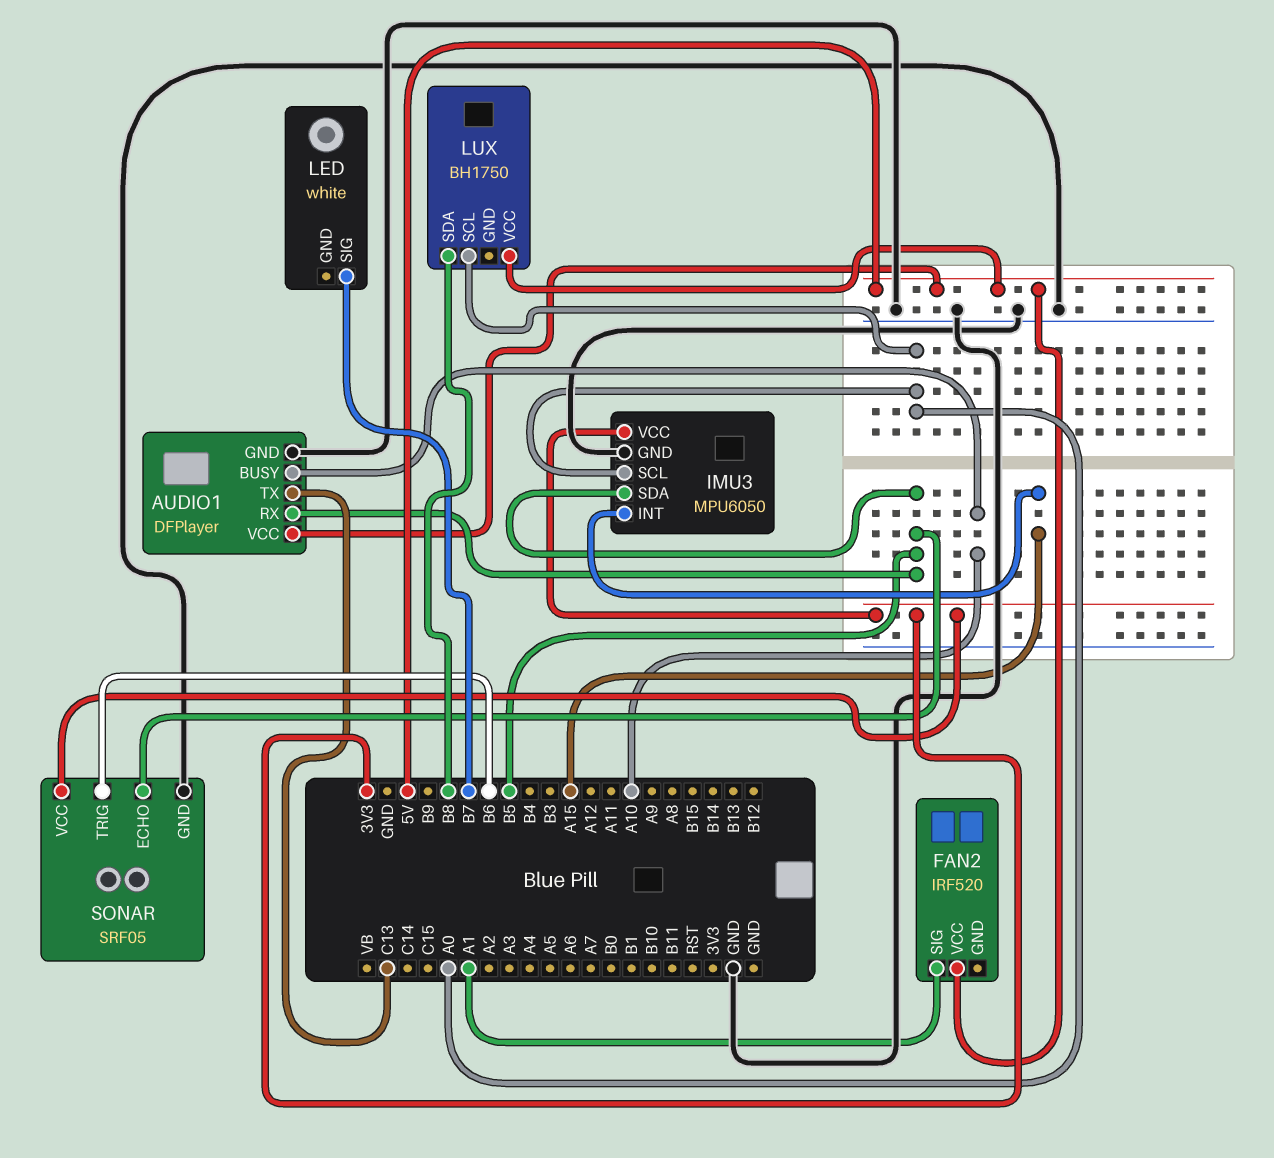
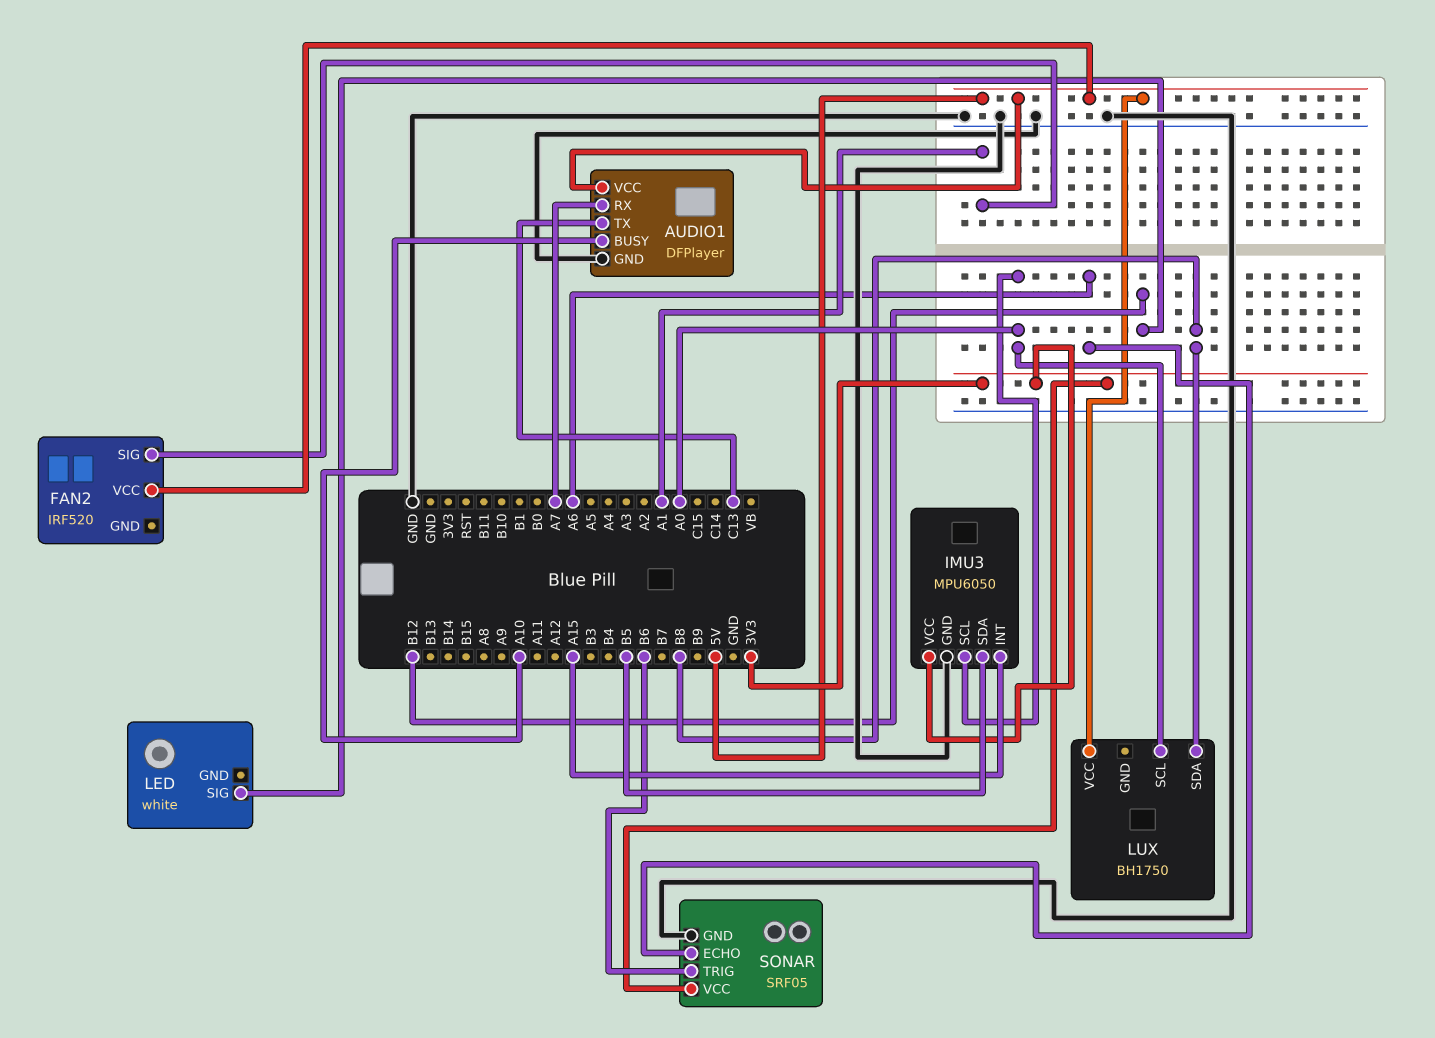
AUDIO1 pin RX: B5 -> A7
LED pin SIG: B7 -> B12
SONAR pin ECHO: B5 -> A6

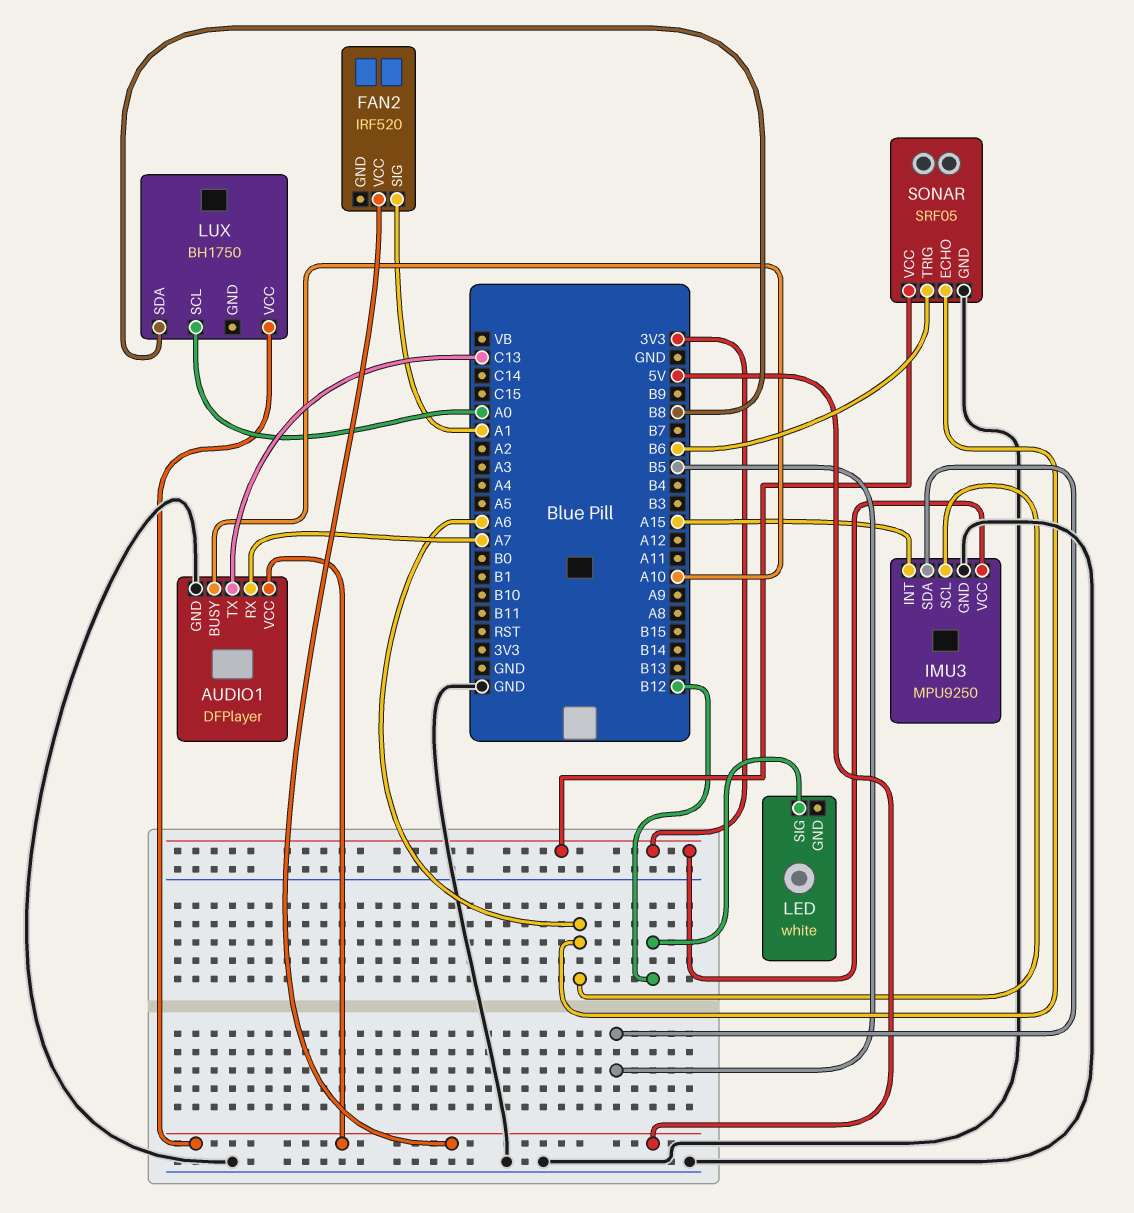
IMU3: MPU6050 -> MPU9250
IMU3 pin SCL: A0 -> A6

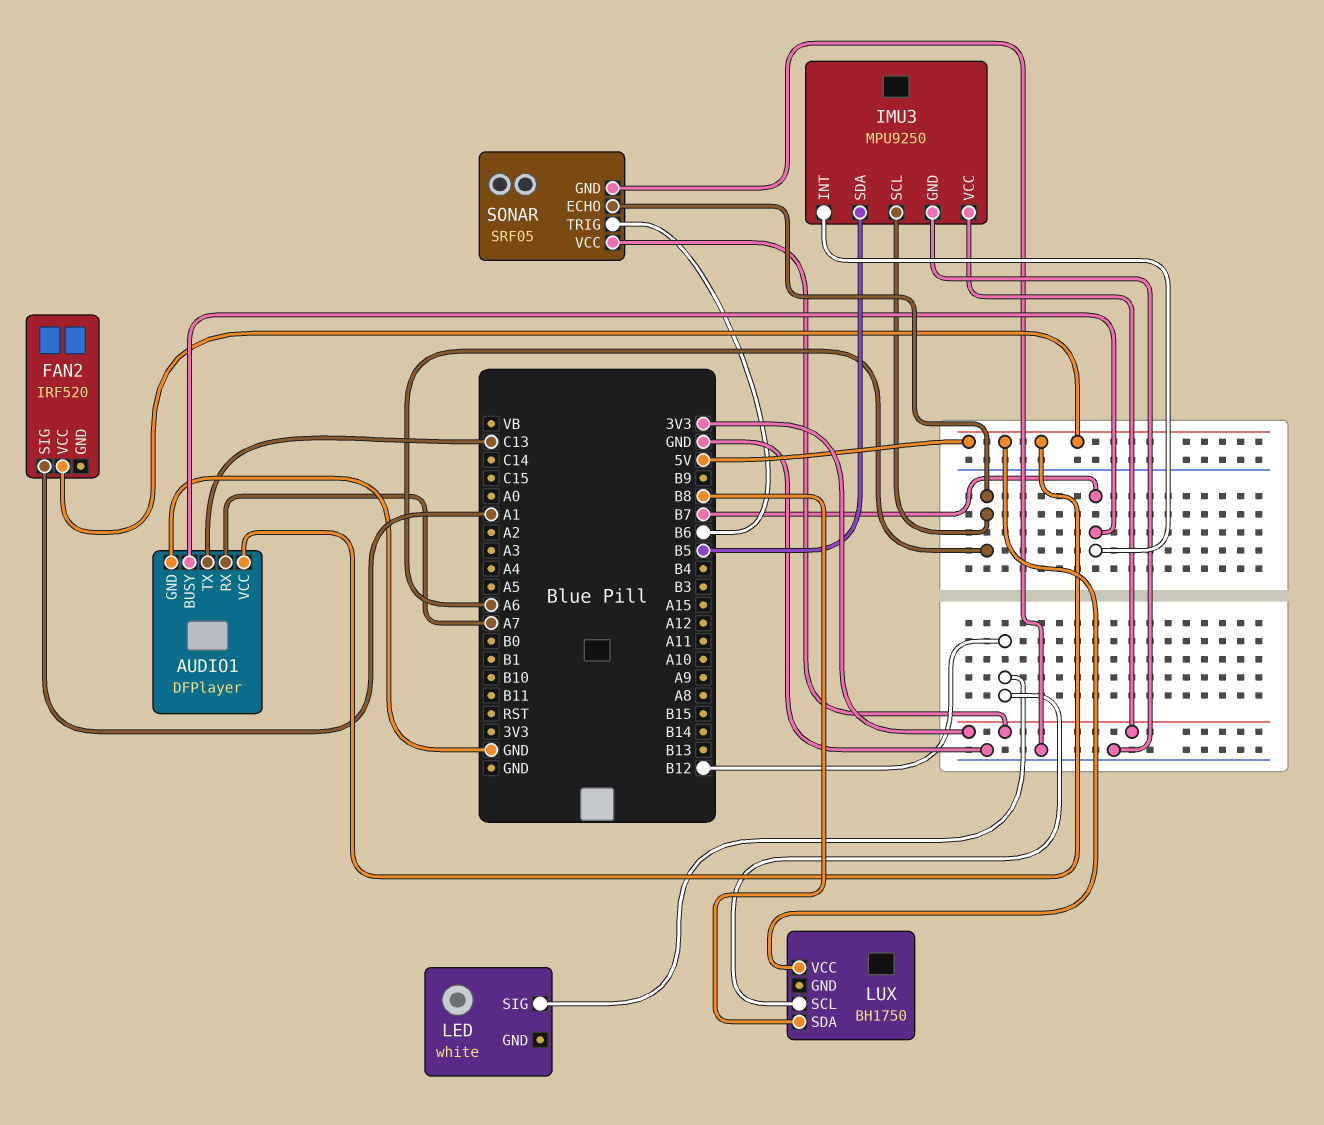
AUDIO1 pin BUSY: A10 -> B7
IMU3 pin INT: A15 -> B7
LUX pin SCL: A0 -> B12

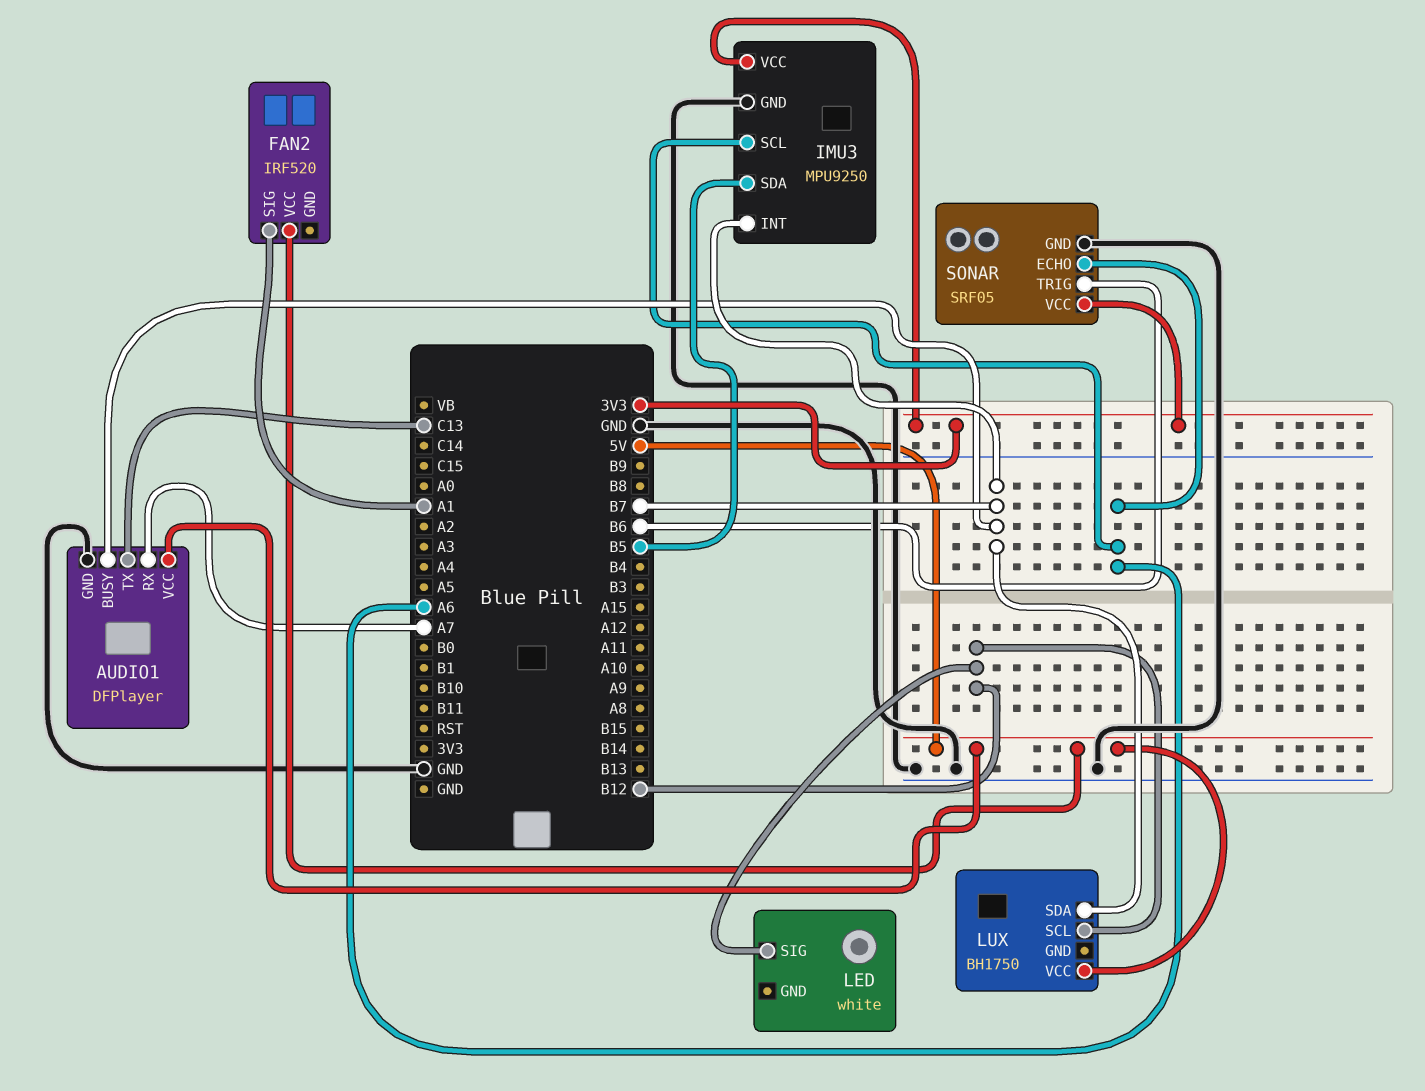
LUX pin SDA: B8 -> B7

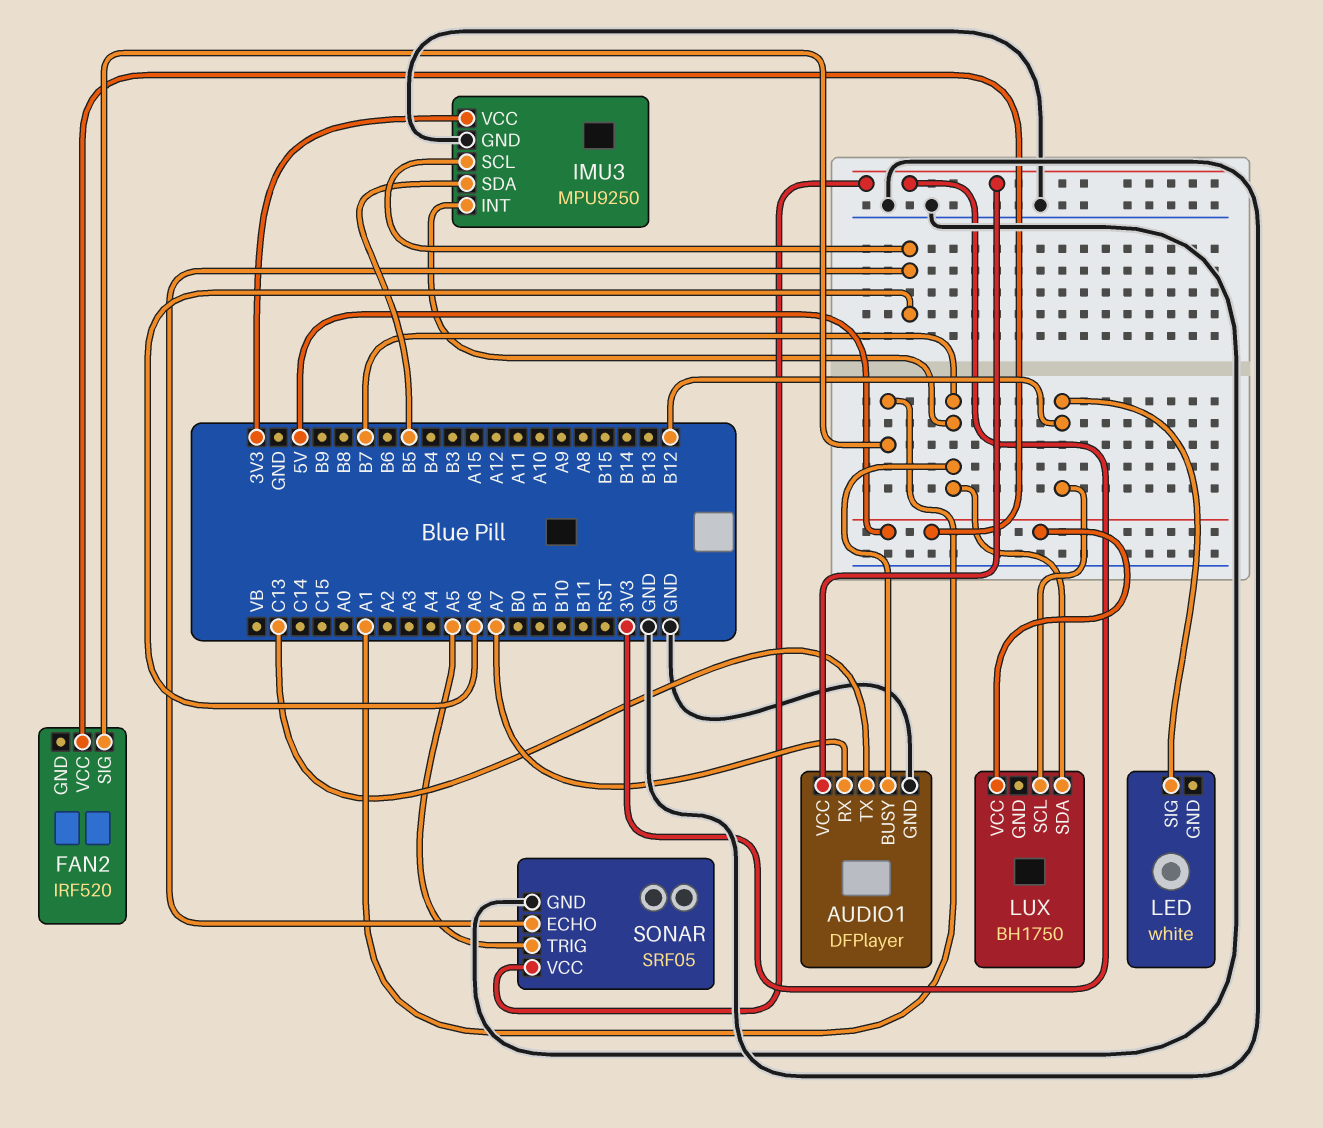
AUDIO1 pin VCC: 5V -> 3V3
SONAR pin TRIG: B6 -> A5

